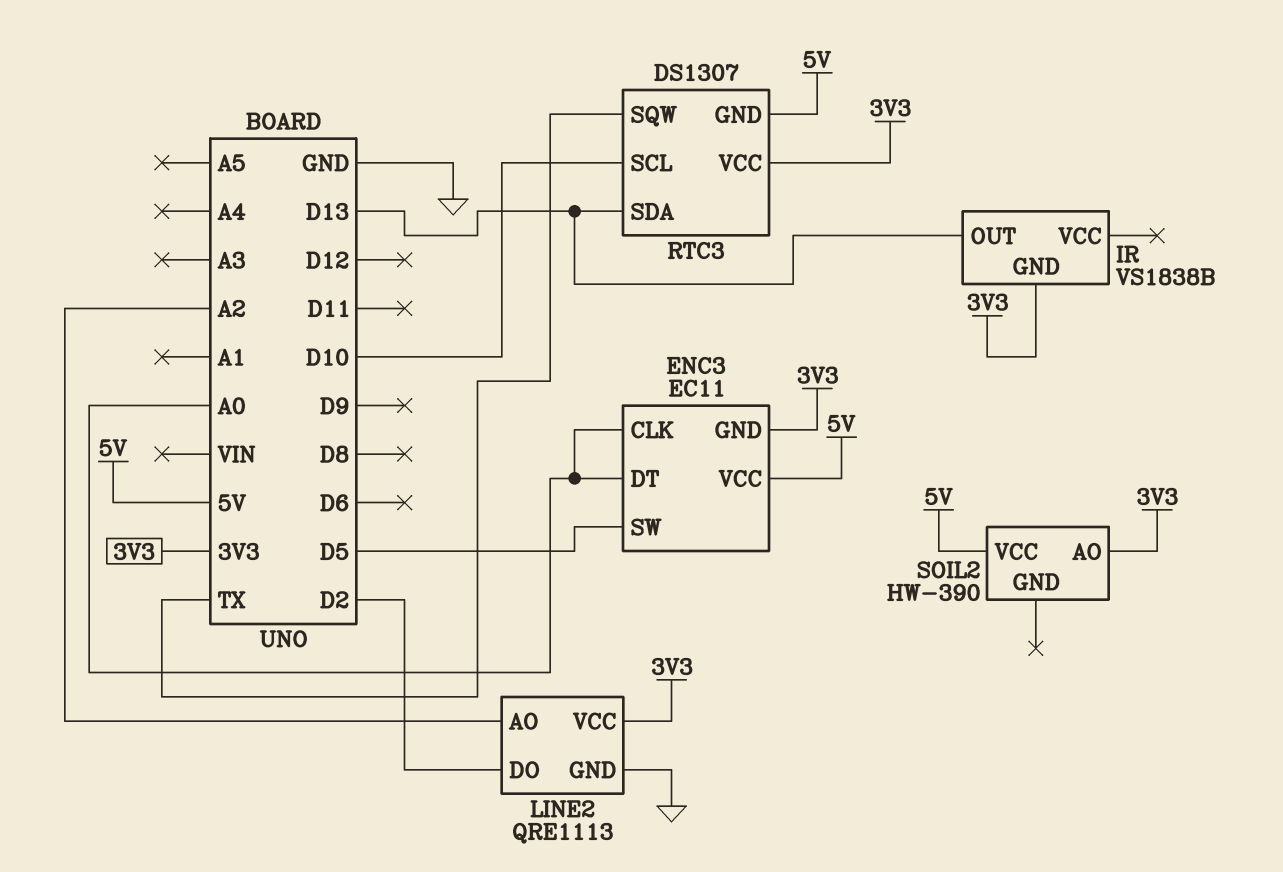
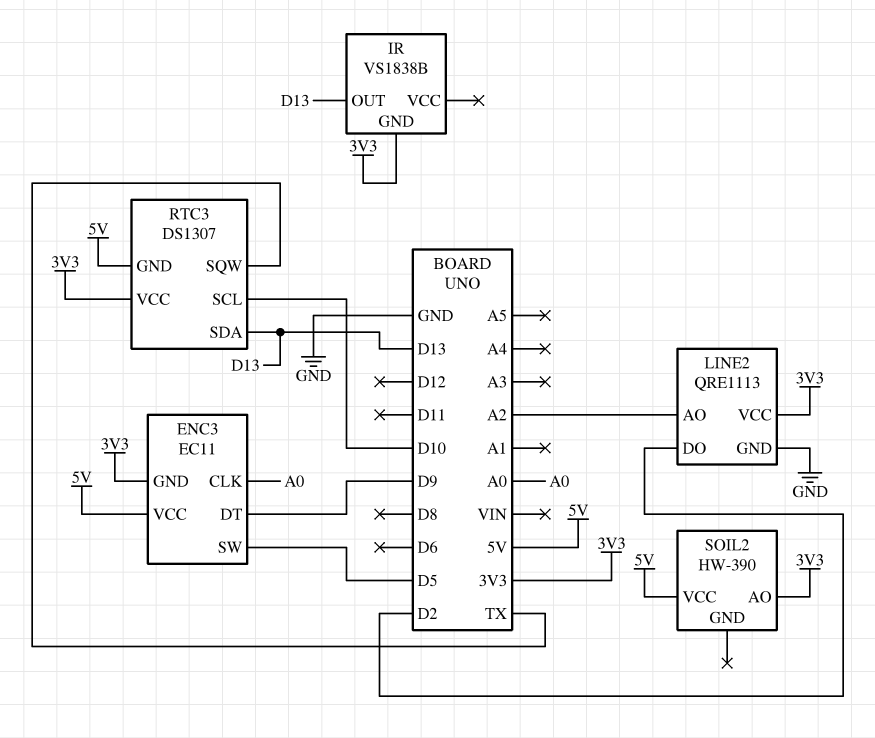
ENC3 pin DT: A0 -> D9

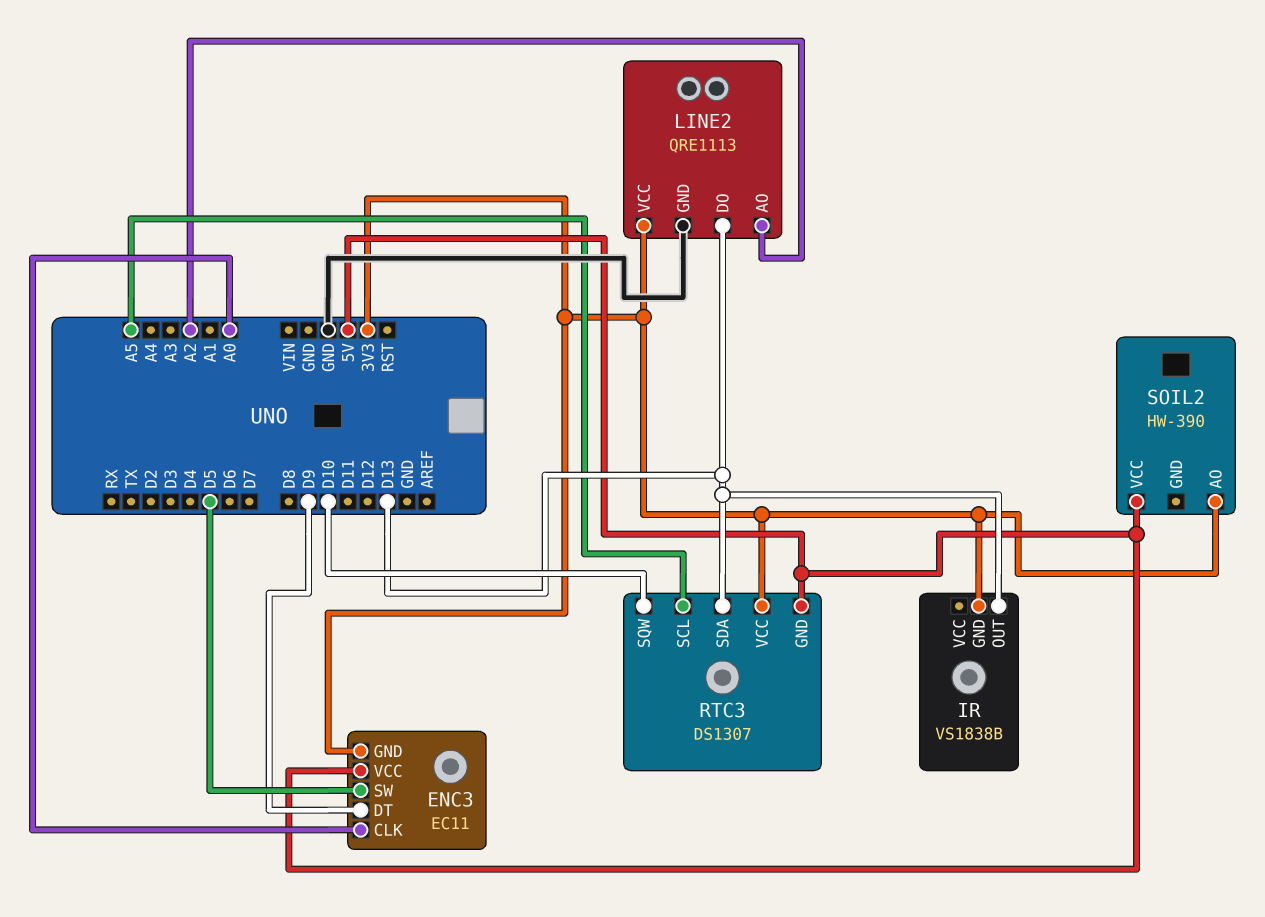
LINE2 pin DO: D2 -> D13
RTC3 pin SCL: D10 -> A5
RTC3 pin SQW: TX -> D10

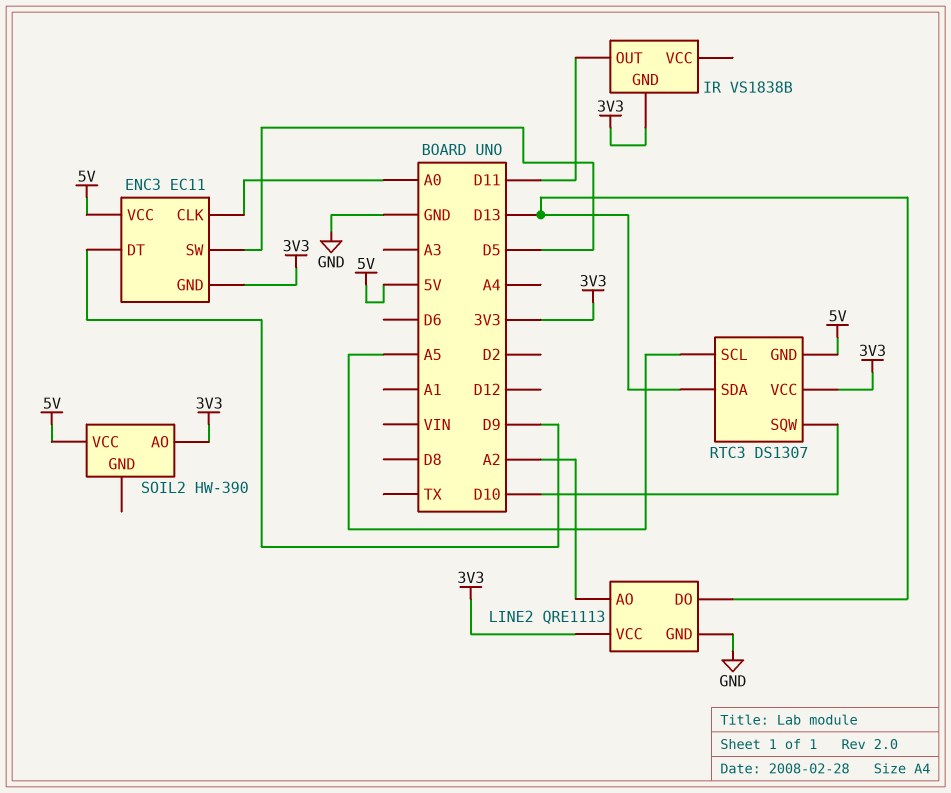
IR pin OUT: D13 -> D11

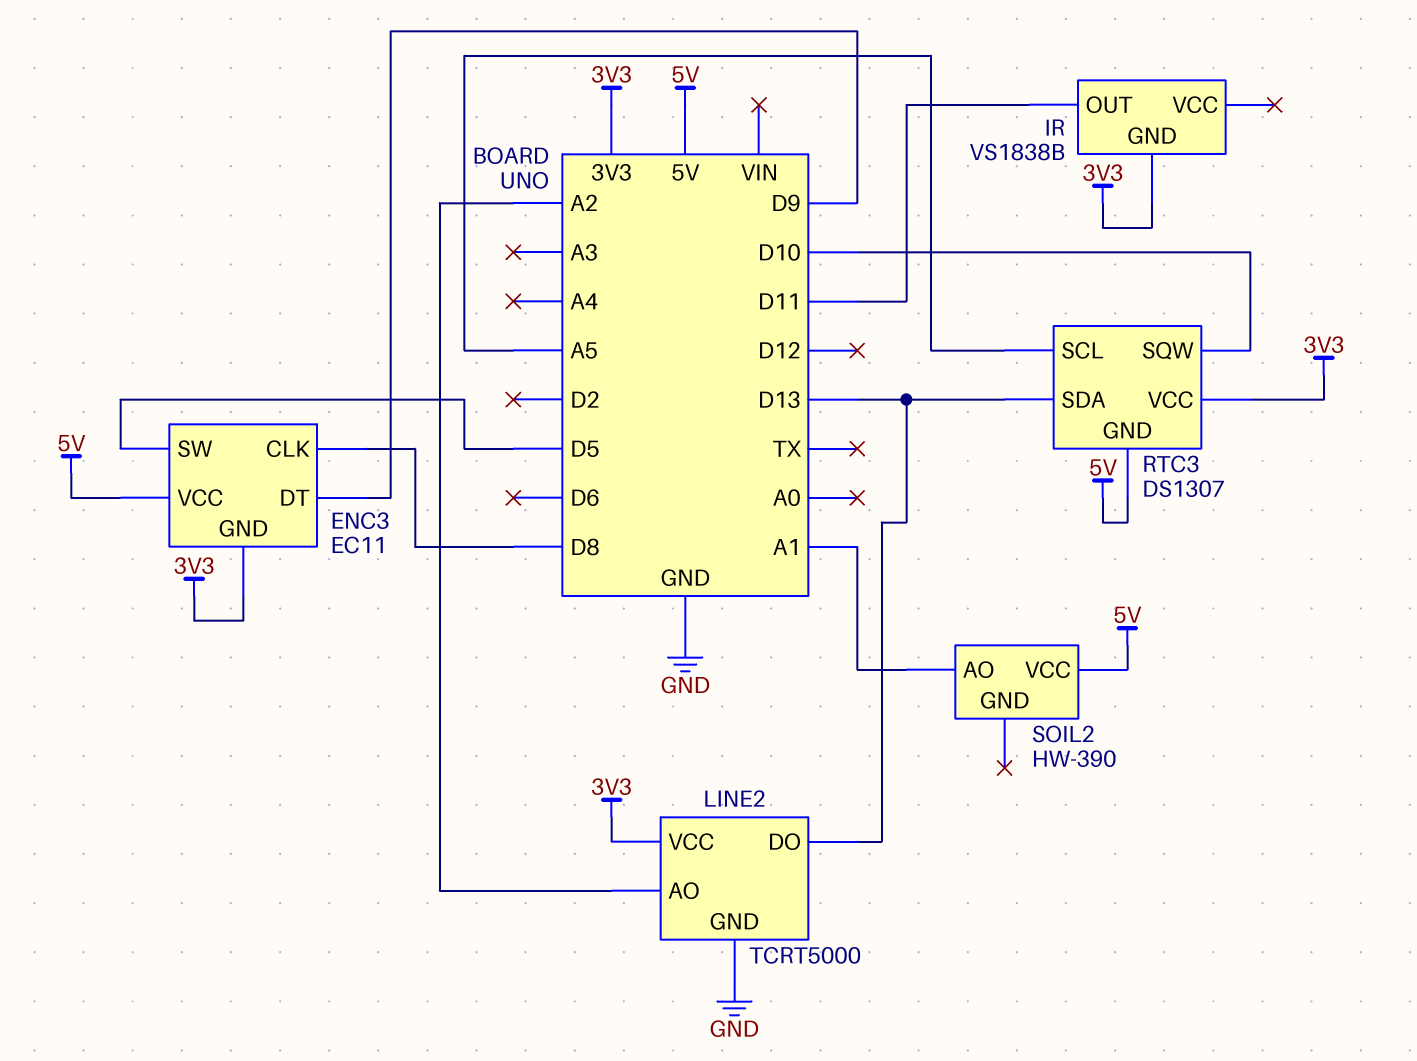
ENC3 pin CLK: A0 -> D8
LINE2: QRE1113 -> TCRT5000
SOIL2 pin AO: 3V3 -> A1

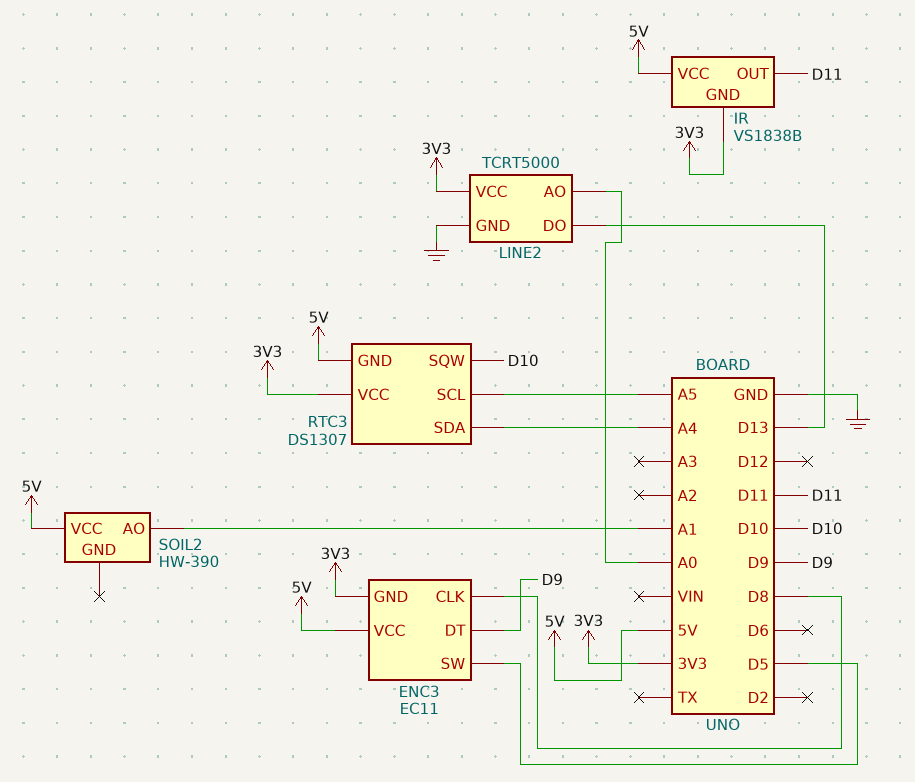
IR pin VCC: none -> 5V
LINE2 pin AO: A2 -> A0
RTC3 pin SDA: D13 -> A4

